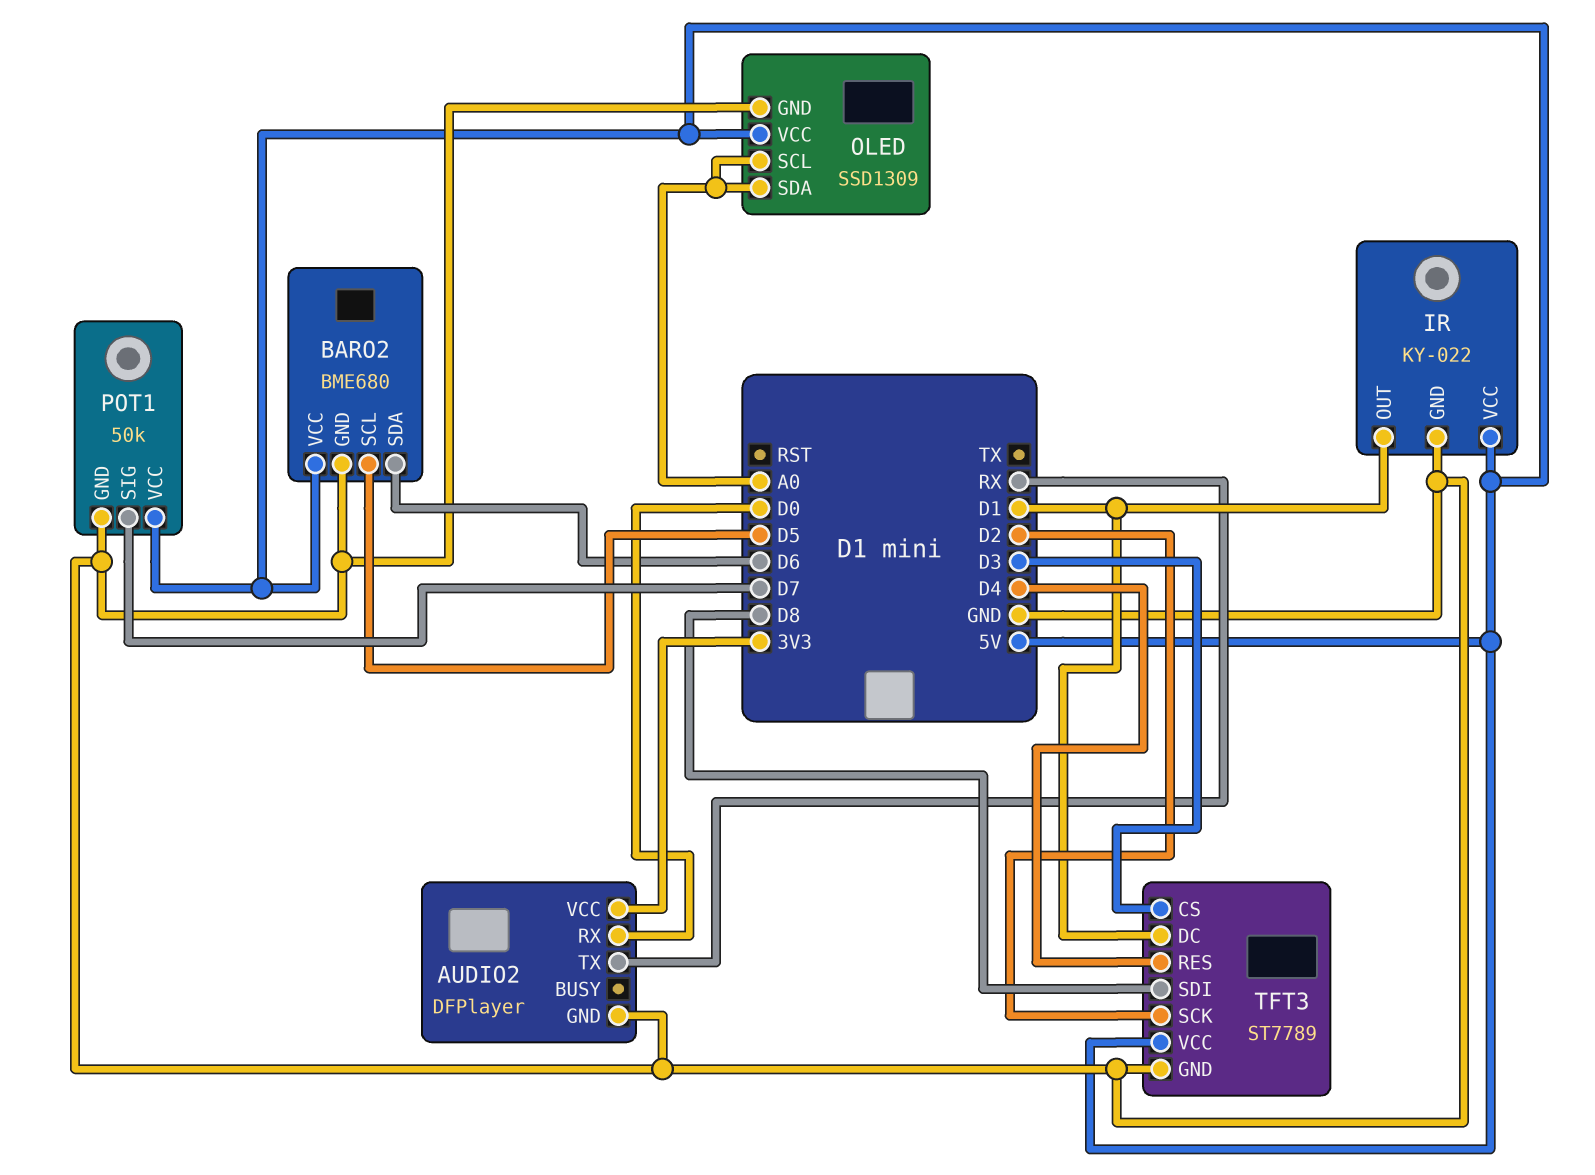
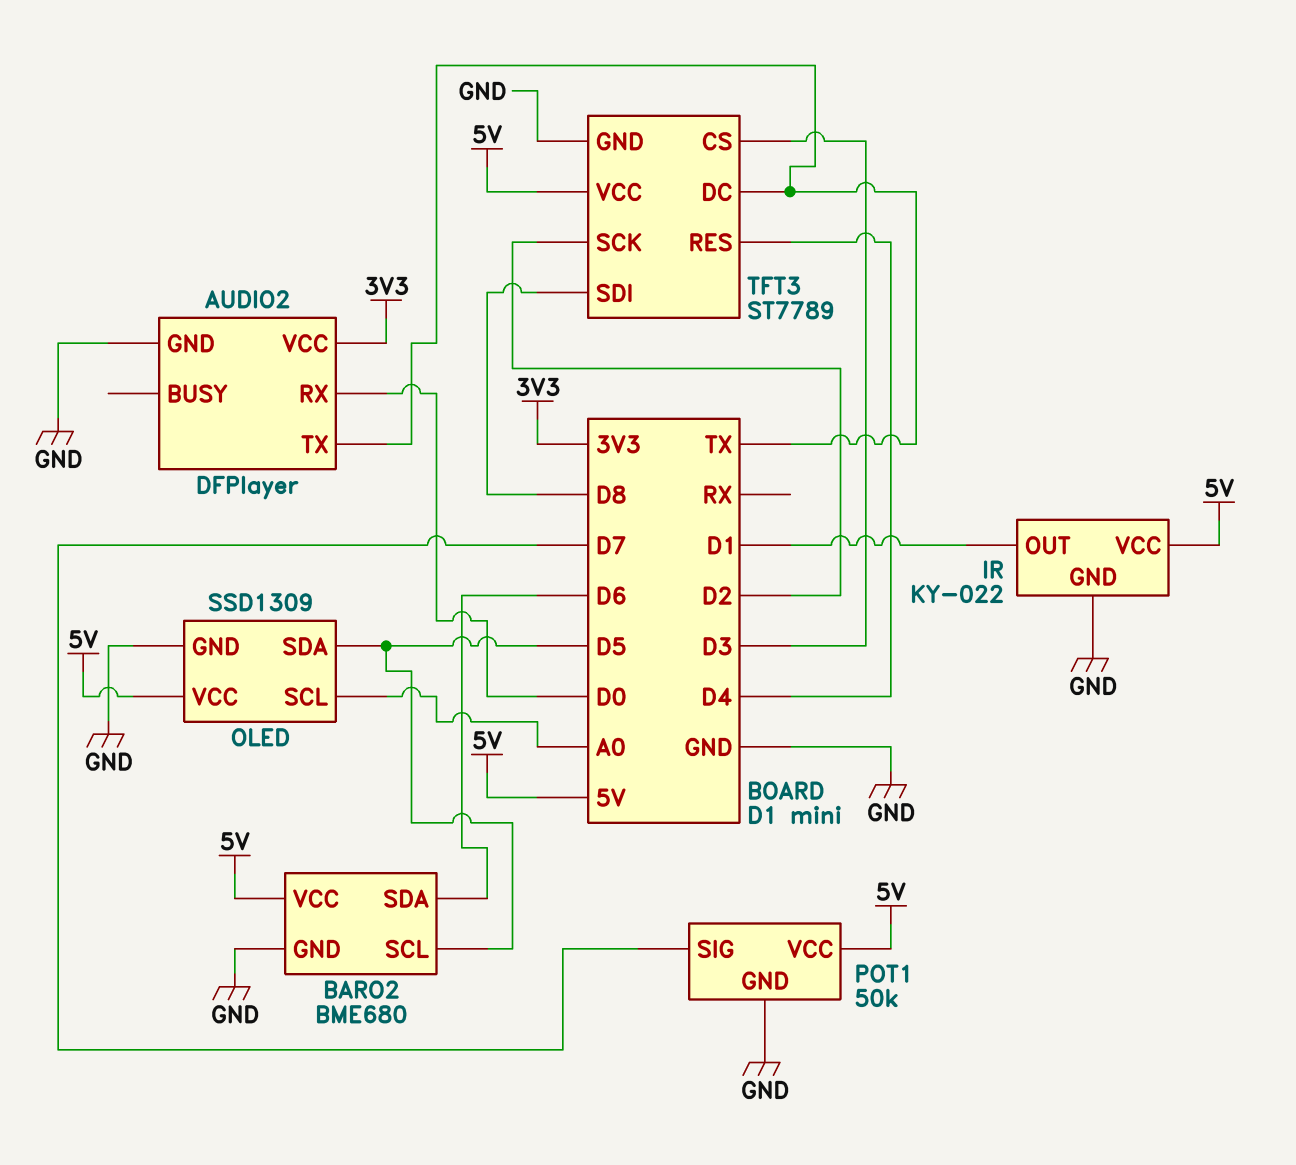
AUDIO2 pin TX: RX -> TX
OLED pin SDA: A0 -> D5
TFT3 pin DC: D1 -> TX

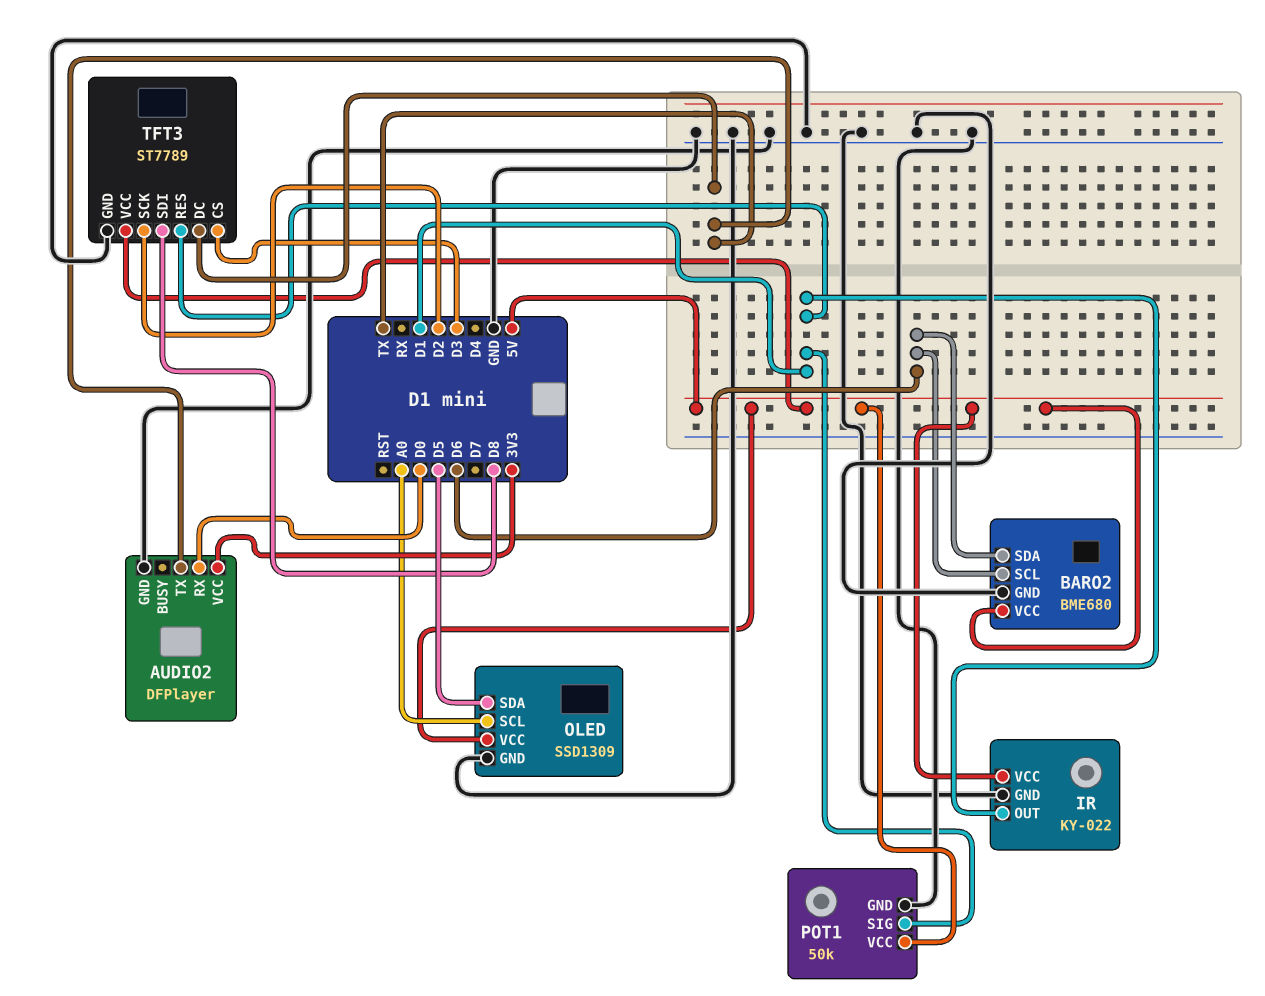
BARO2 pin SCL: D5 -> D6
POT1 pin SIG: D7 -> D1
TFT3 pin RES: D4 -> D1

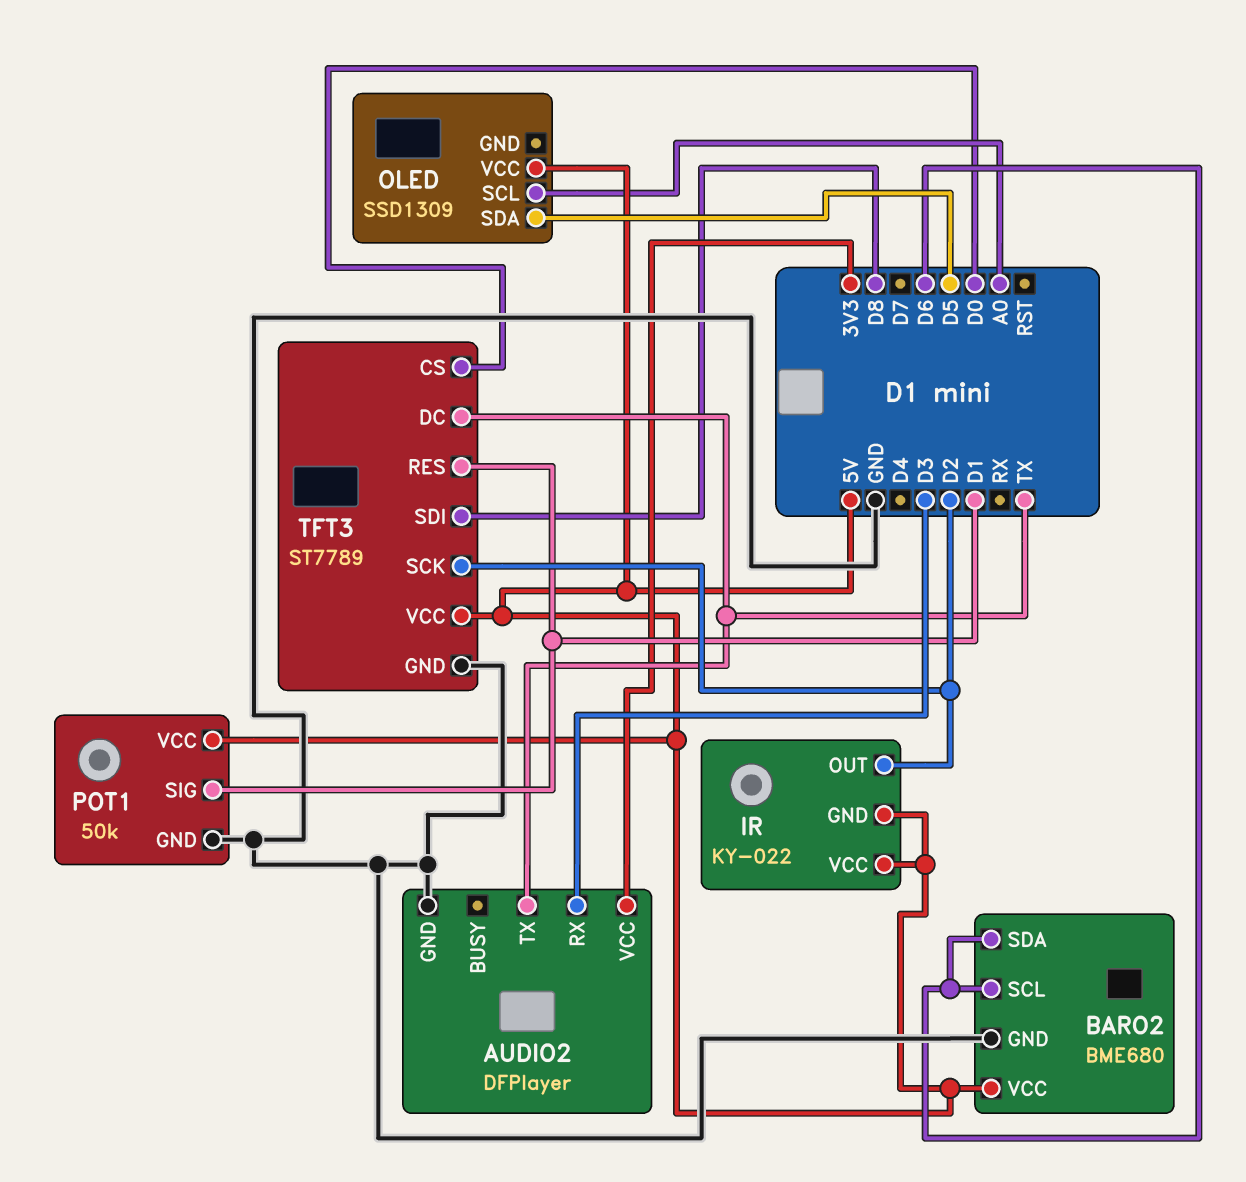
AUDIO2 pin RX: D0 -> D3
IR pin GND: GND -> 5V
IR pin OUT: D1 -> D2
OLED pin GND: GND -> none
TFT3 pin CS: D3 -> D0

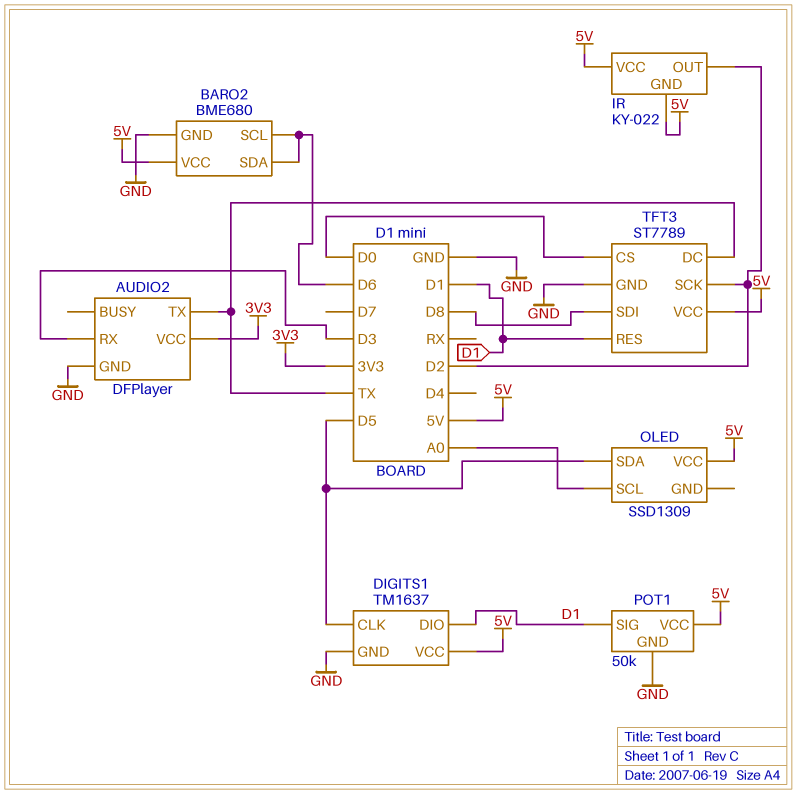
DIGITS1: none -> TM1637
DIGITS1 pin CLK: none -> D5
DIGITS1 pin DIO: none -> D1
DIGITS1 pin GND: none -> GND
DIGITS1 pin VCC: none -> 5V

